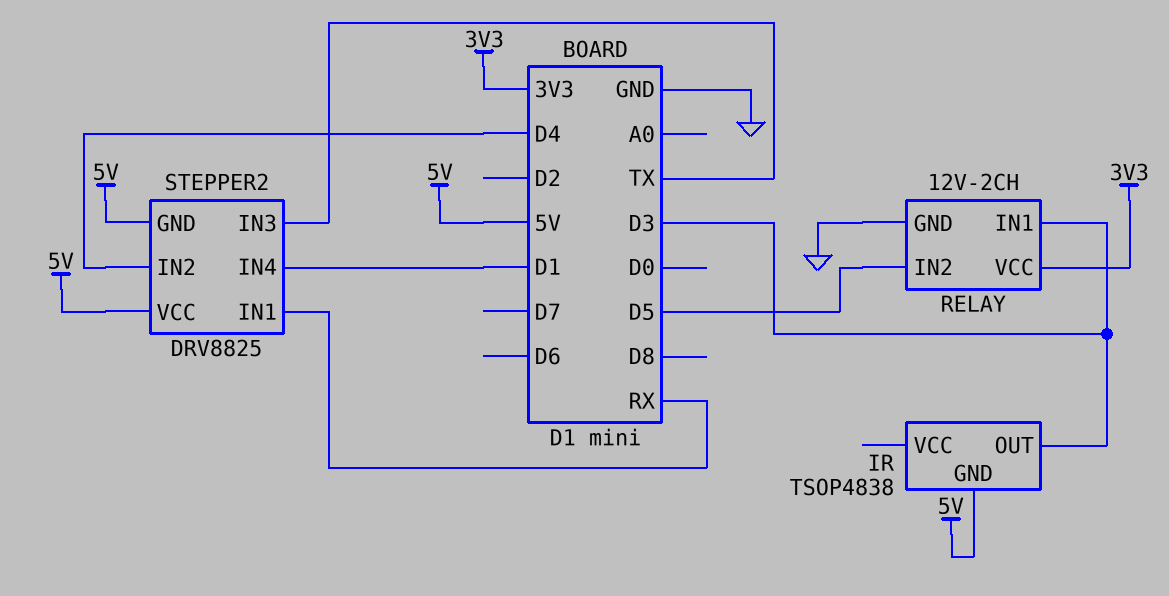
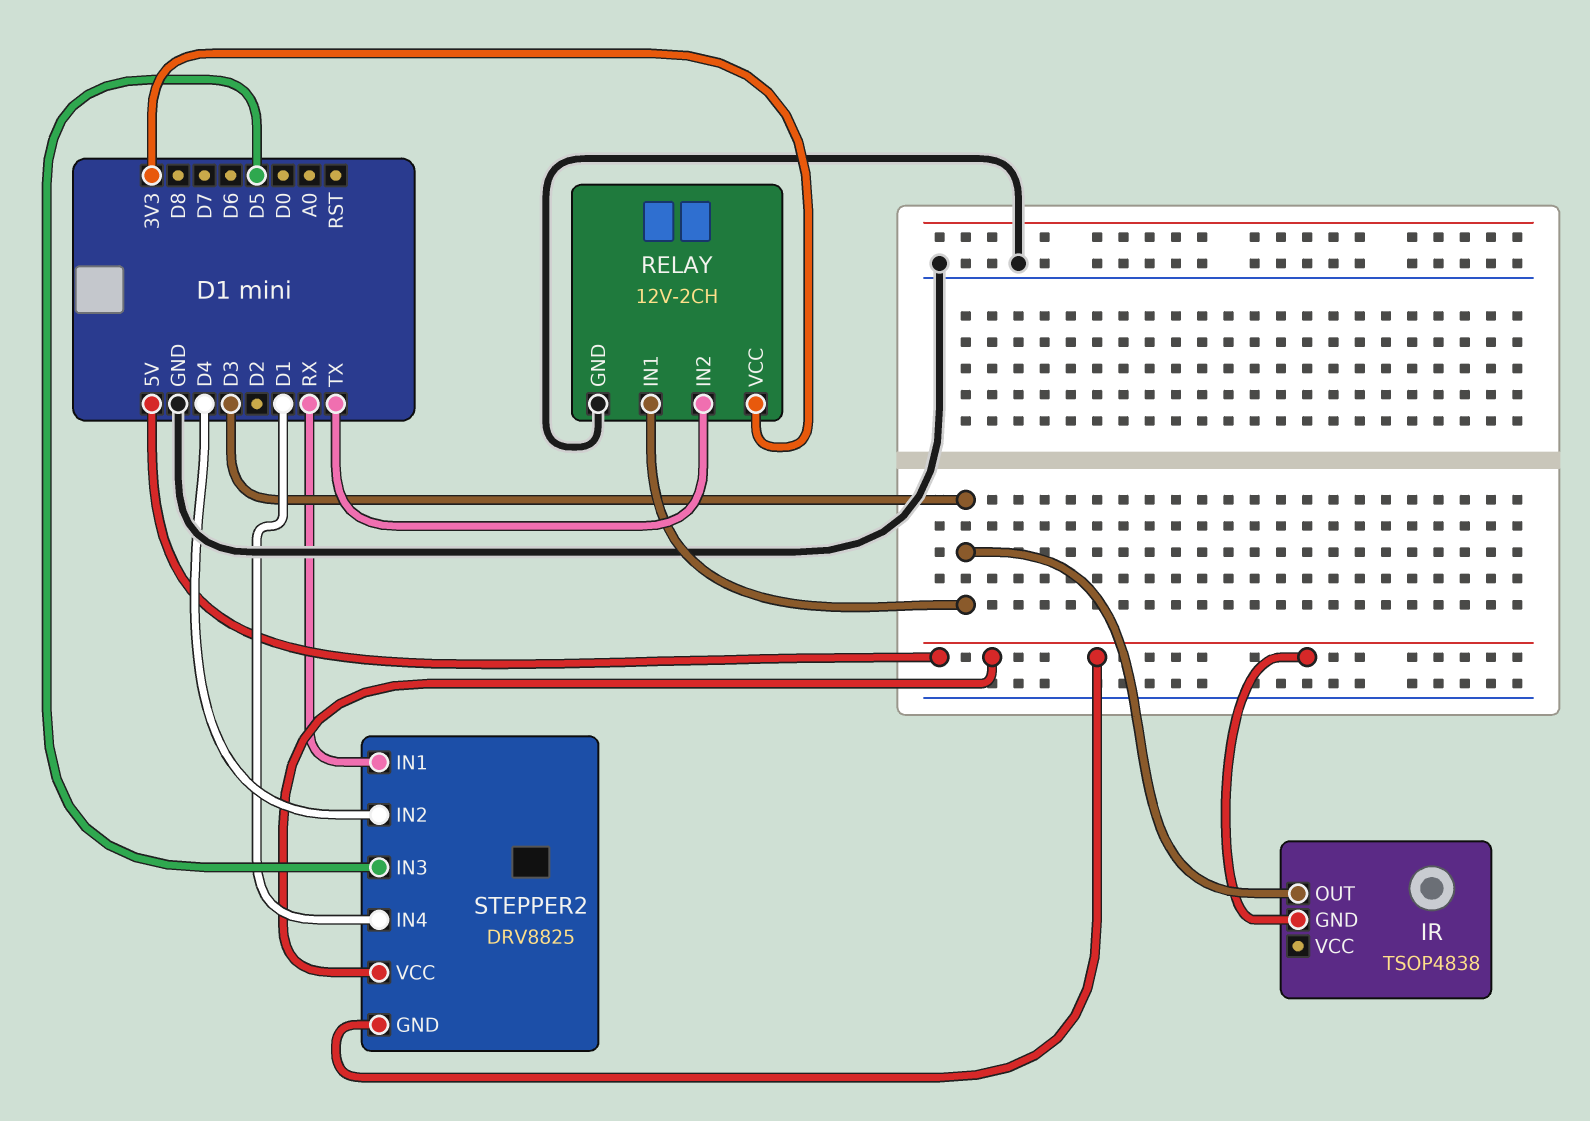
RELAY pin IN2: D5 -> TX
STEPPER2 pin IN3: TX -> D5

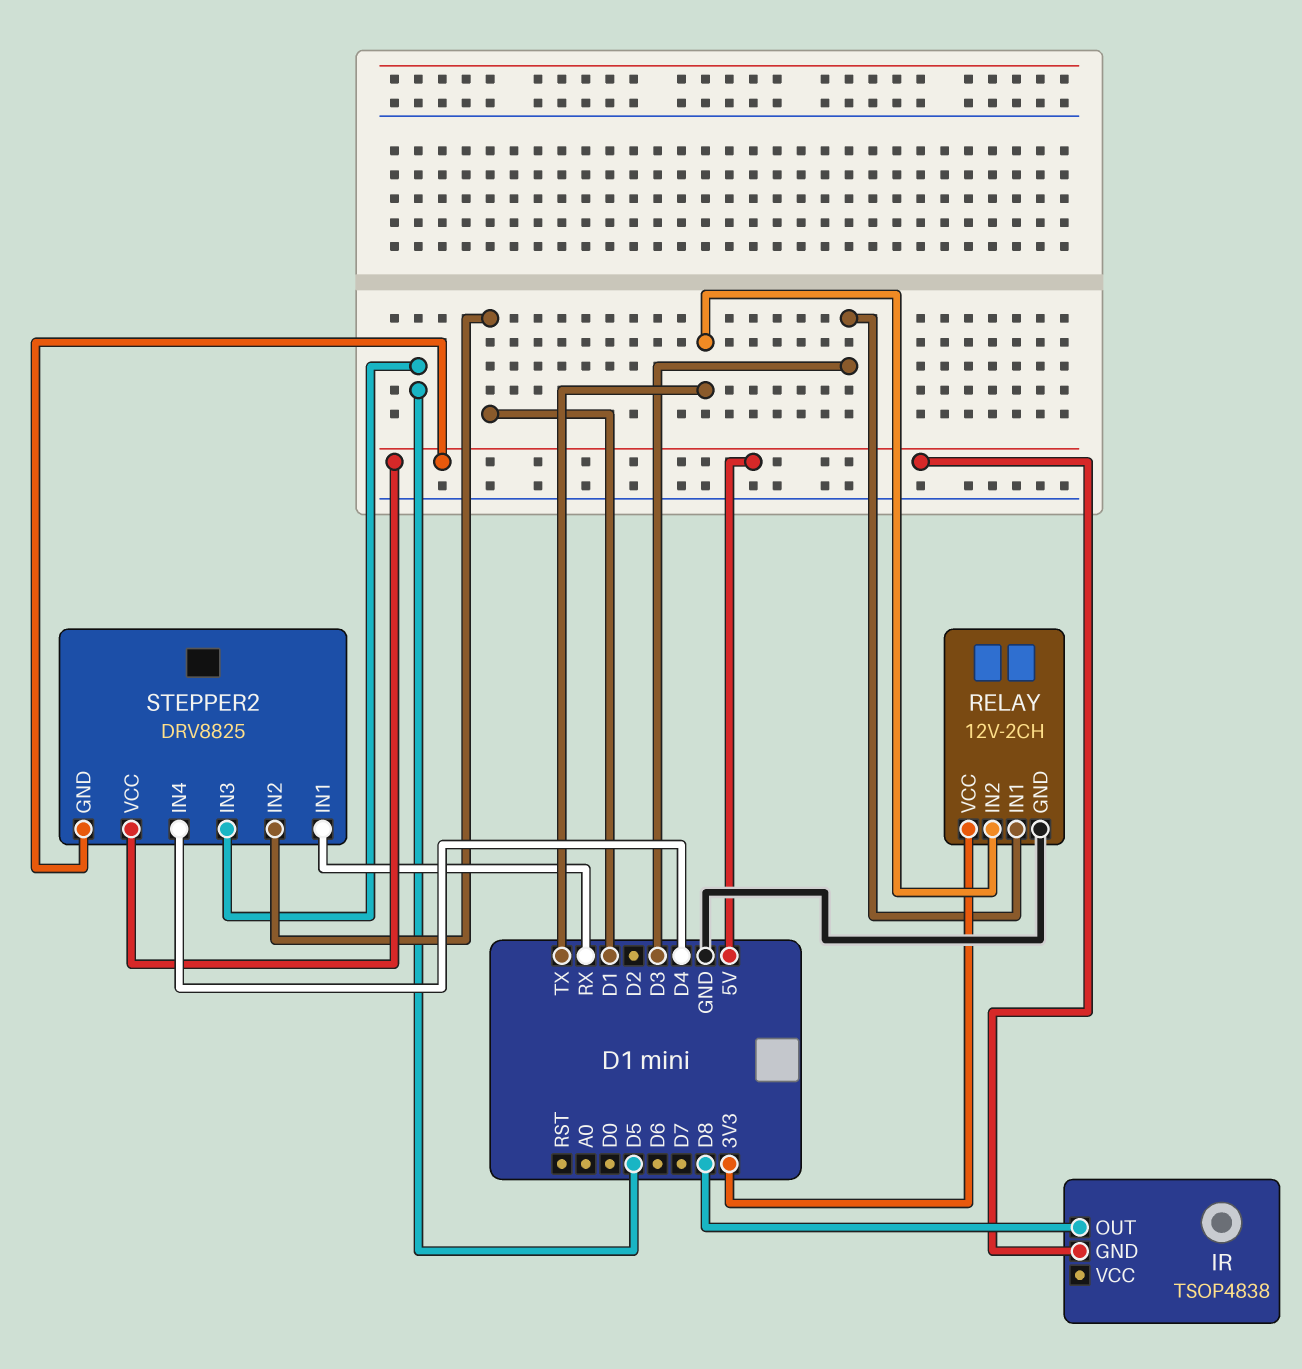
IR pin OUT: D3 -> D8
STEPPER2 pin IN2: D4 -> D1
STEPPER2 pin IN4: D1 -> D4

